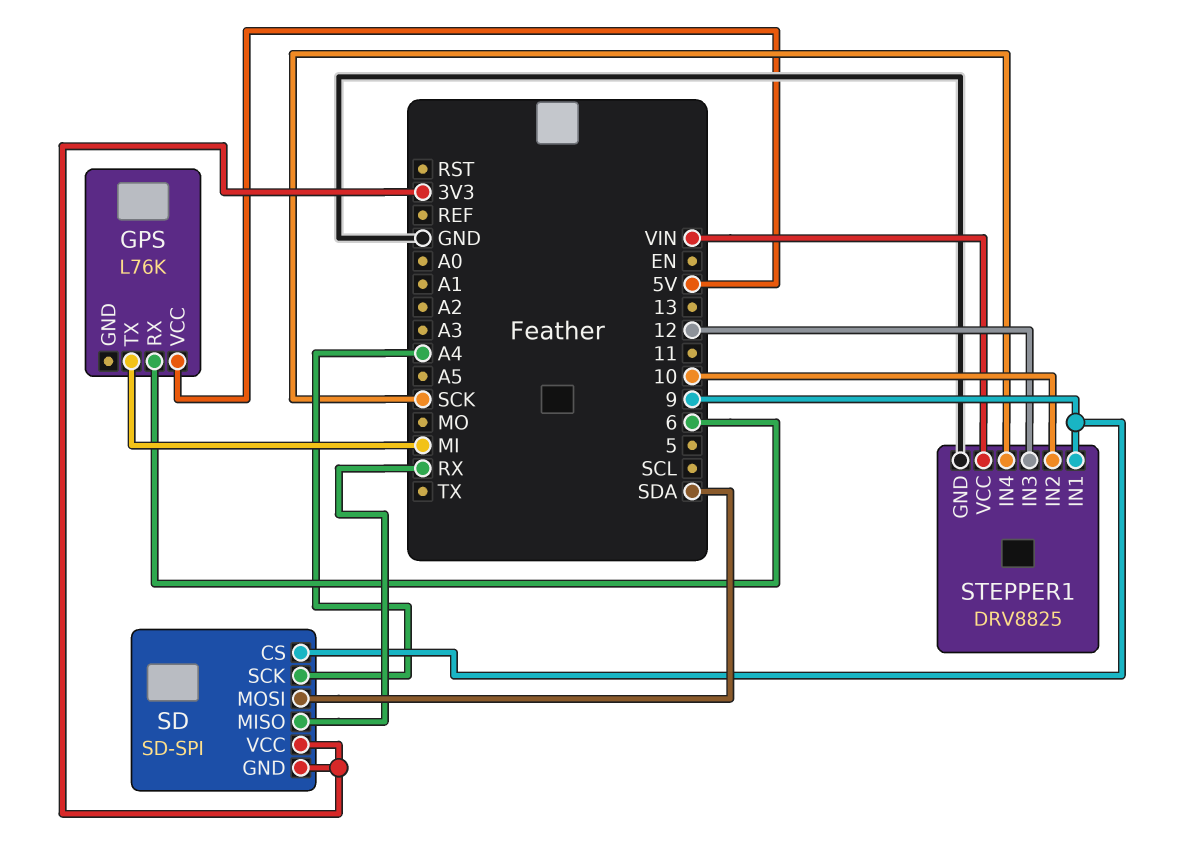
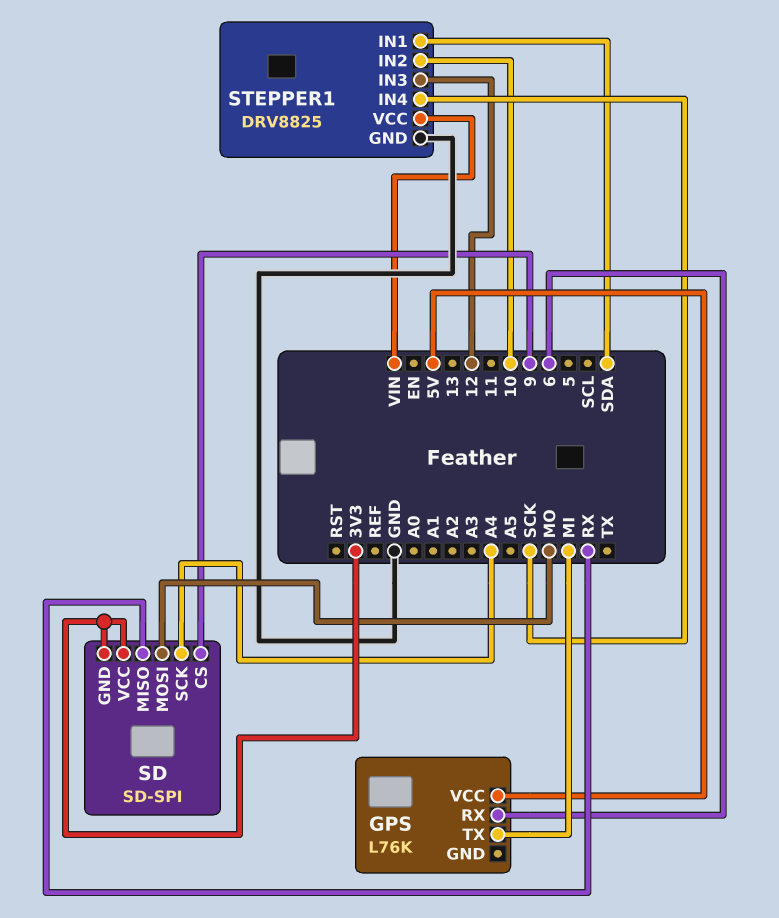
SD pin MOSI: SDA -> MO
STEPPER1 pin IN1: 9 -> SDA

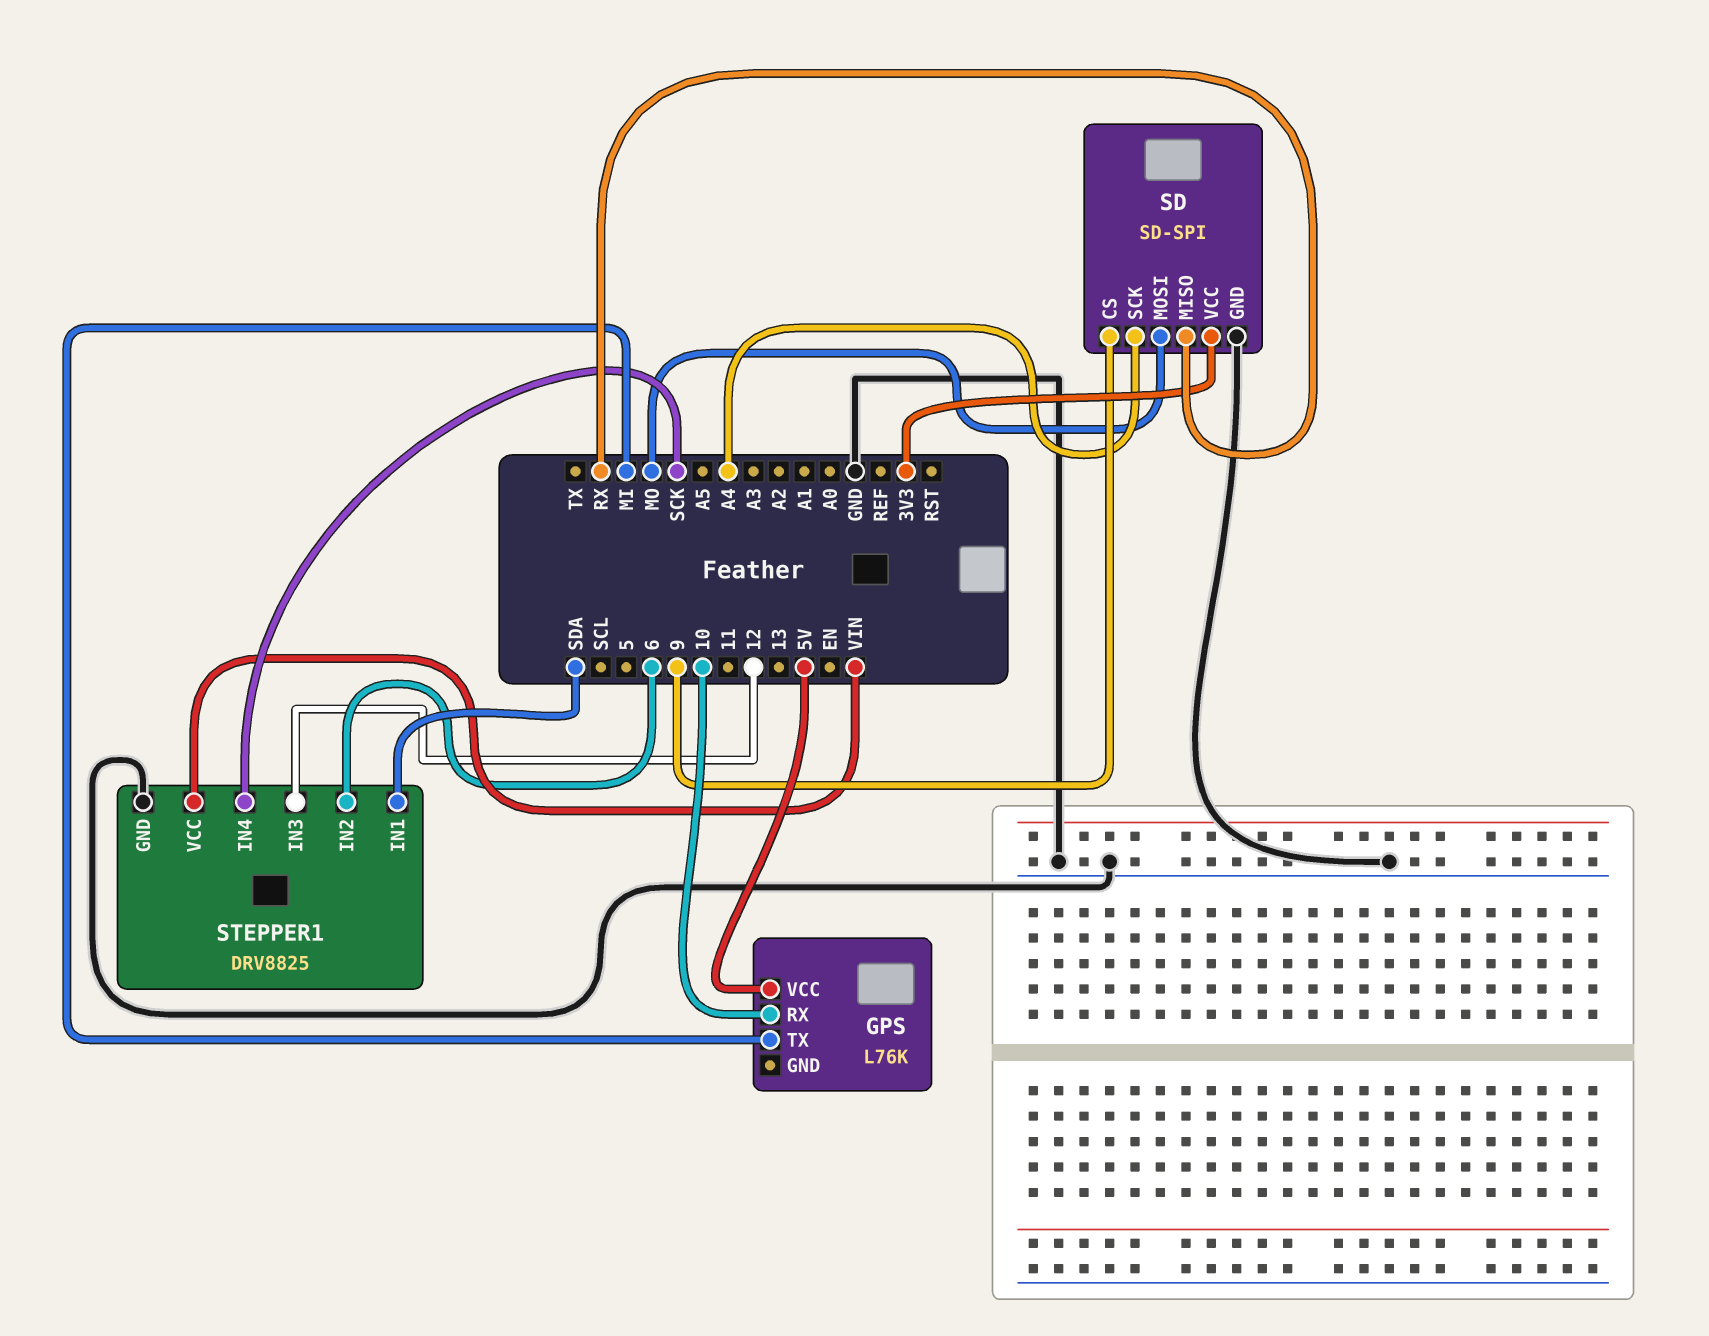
GPS pin RX: 6 -> 10
SD pin GND: 3V3 -> GND
STEPPER1 pin IN2: 10 -> 6

